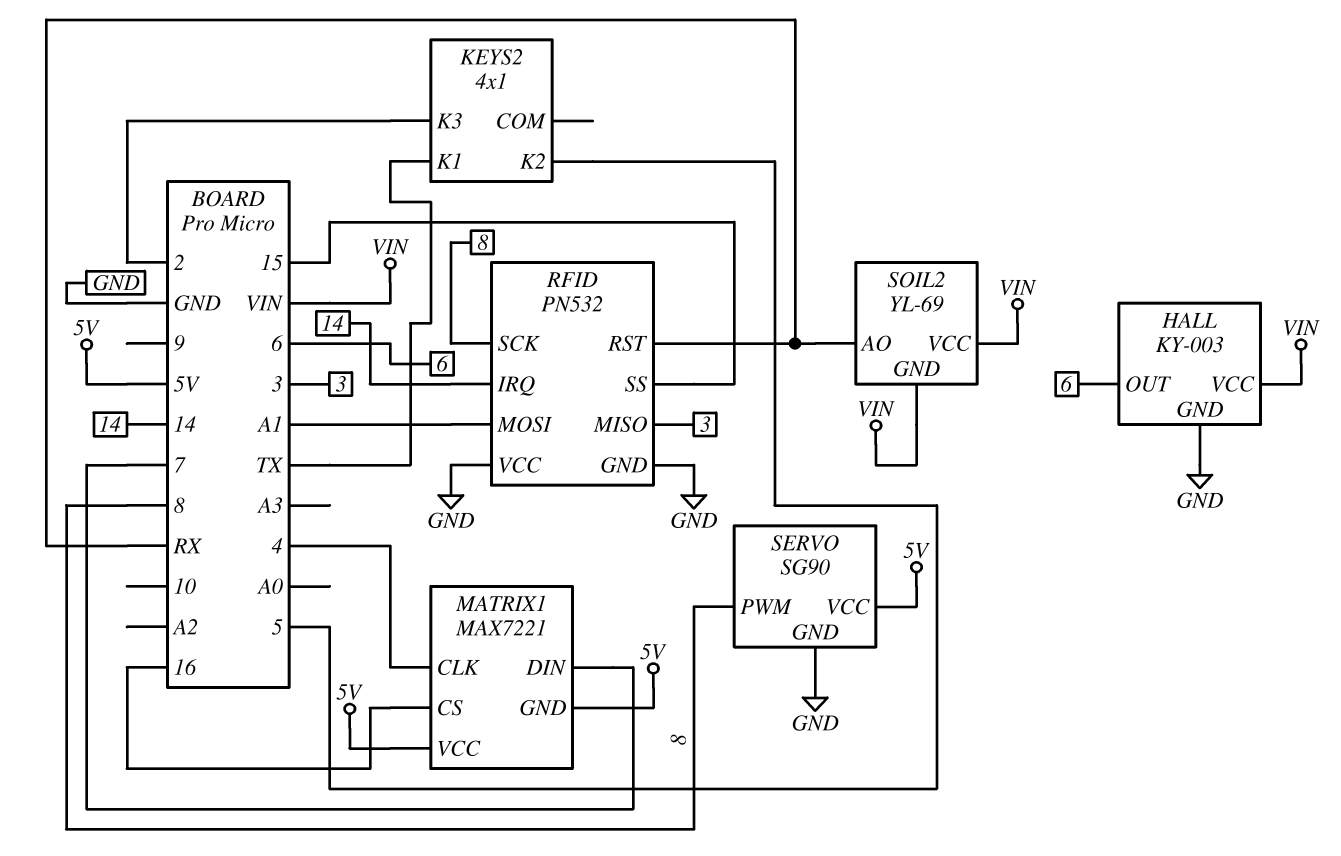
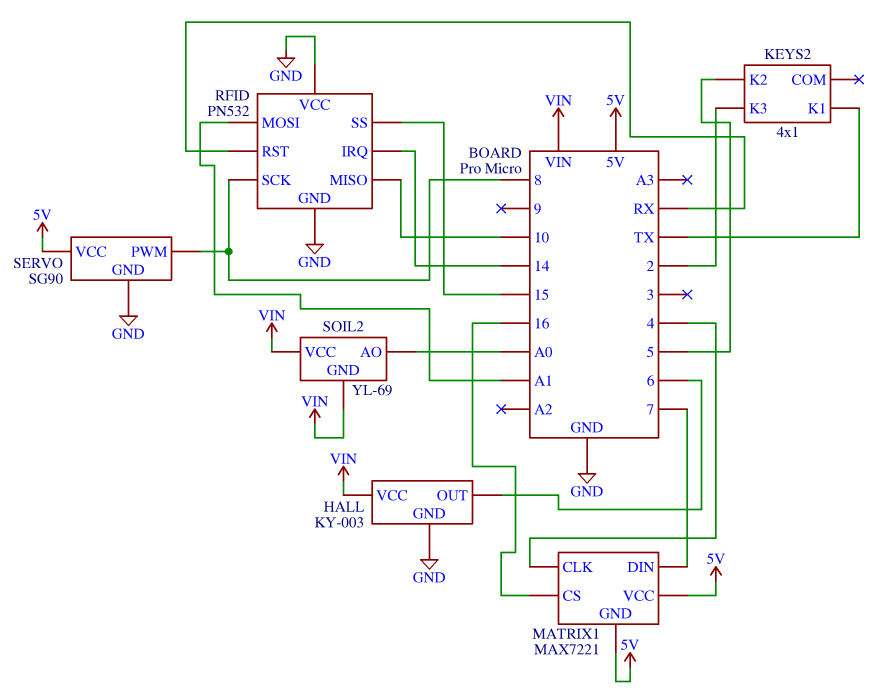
RFID pin MISO: 3 -> 10
SOIL2 pin AO: RX -> A0

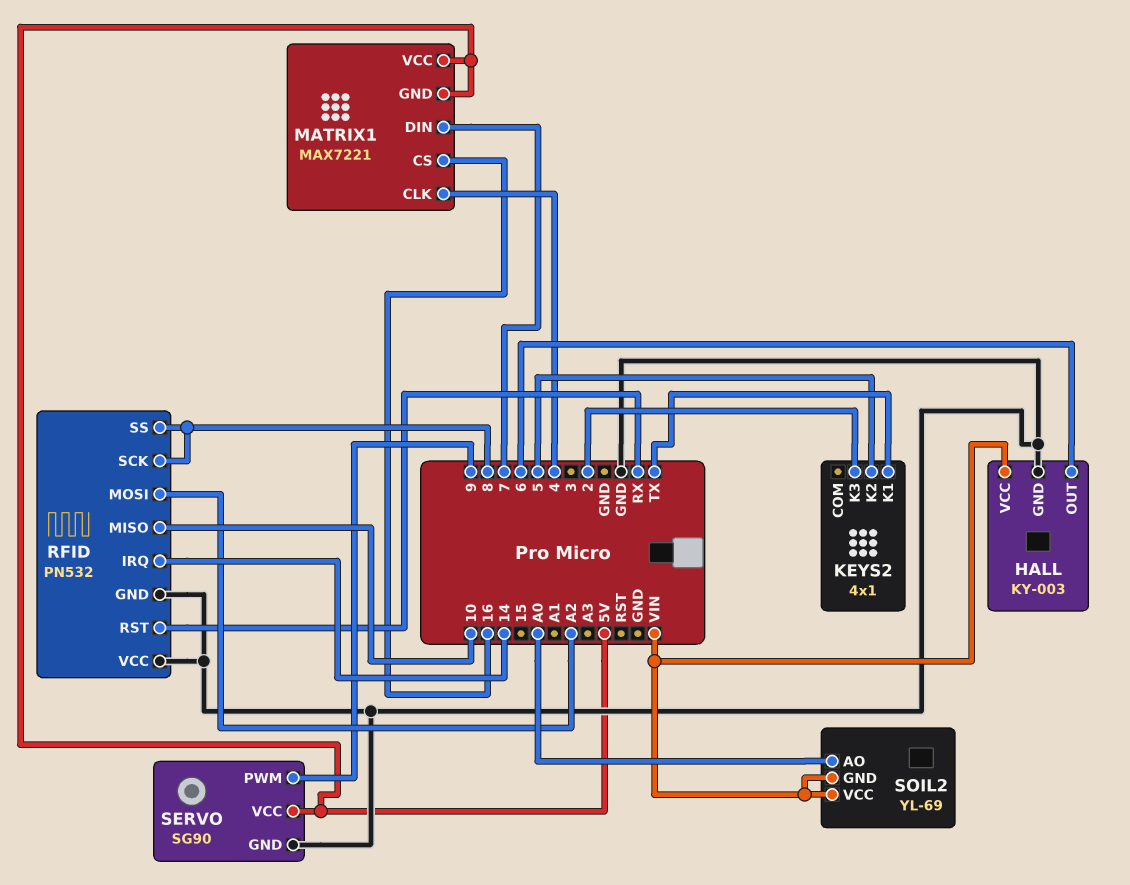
RFID pin MOSI: A1 -> A2
RFID pin SS: 15 -> 8
SERVO pin PWM: 8 -> 9

